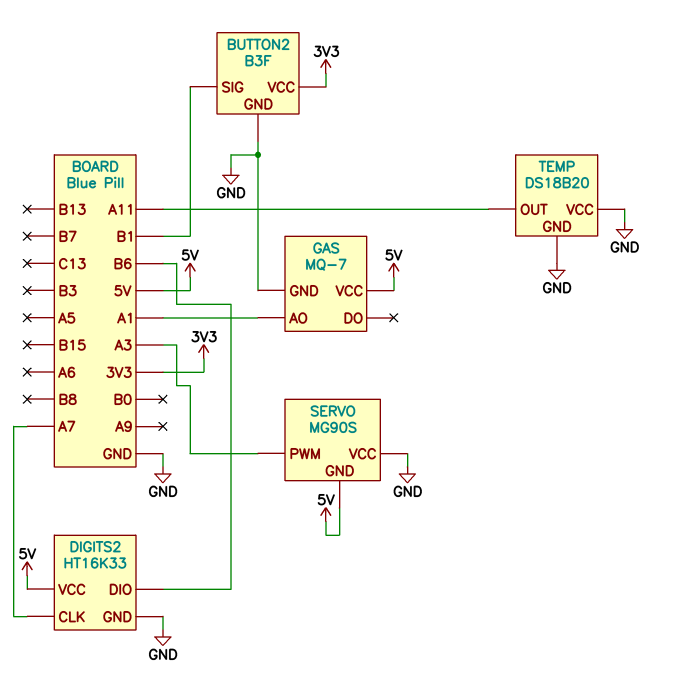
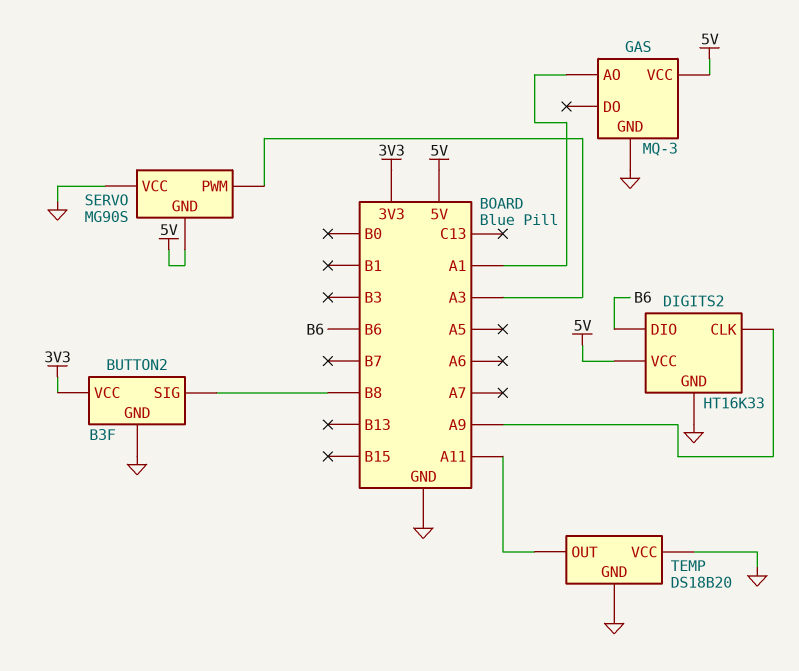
BUTTON2 pin SIG: B1 -> B8
DIGITS2 pin CLK: A7 -> A9
GAS: MQ-7 -> MQ-3

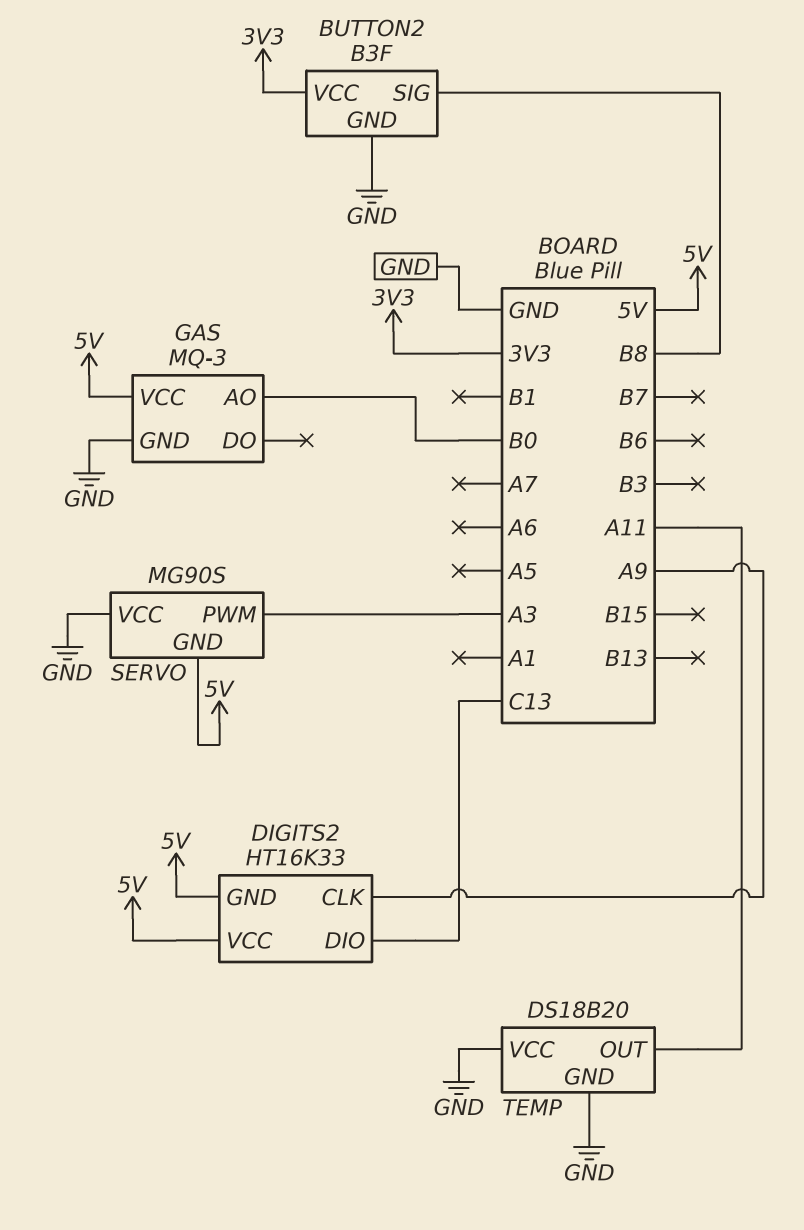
DIGITS2 pin DIO: B6 -> C13
DIGITS2 pin GND: GND -> 5V
GAS pin AO: A1 -> B0

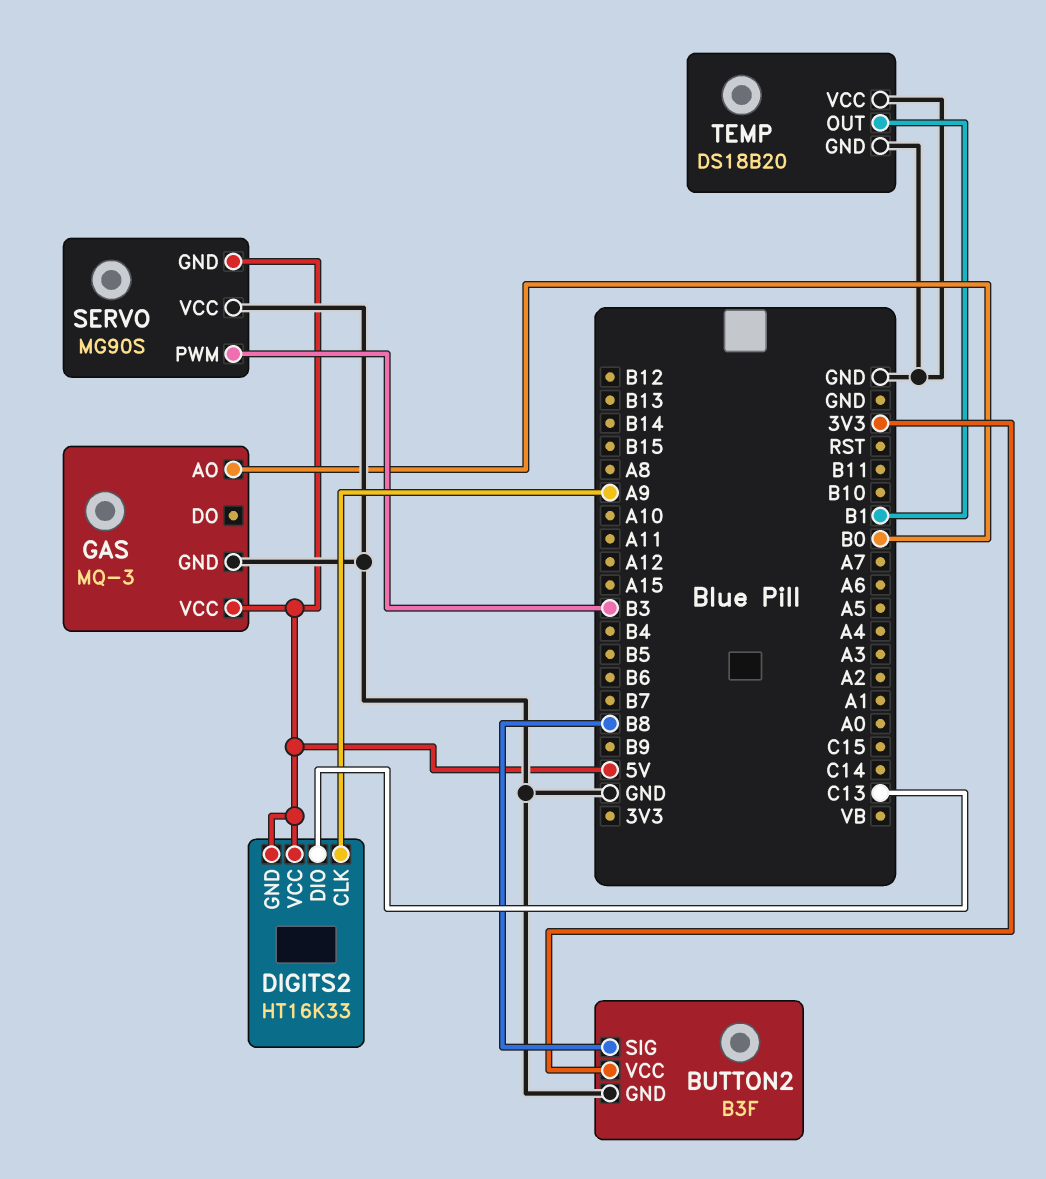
SERVO pin PWM: A3 -> B3
TEMP pin OUT: A11 -> B1

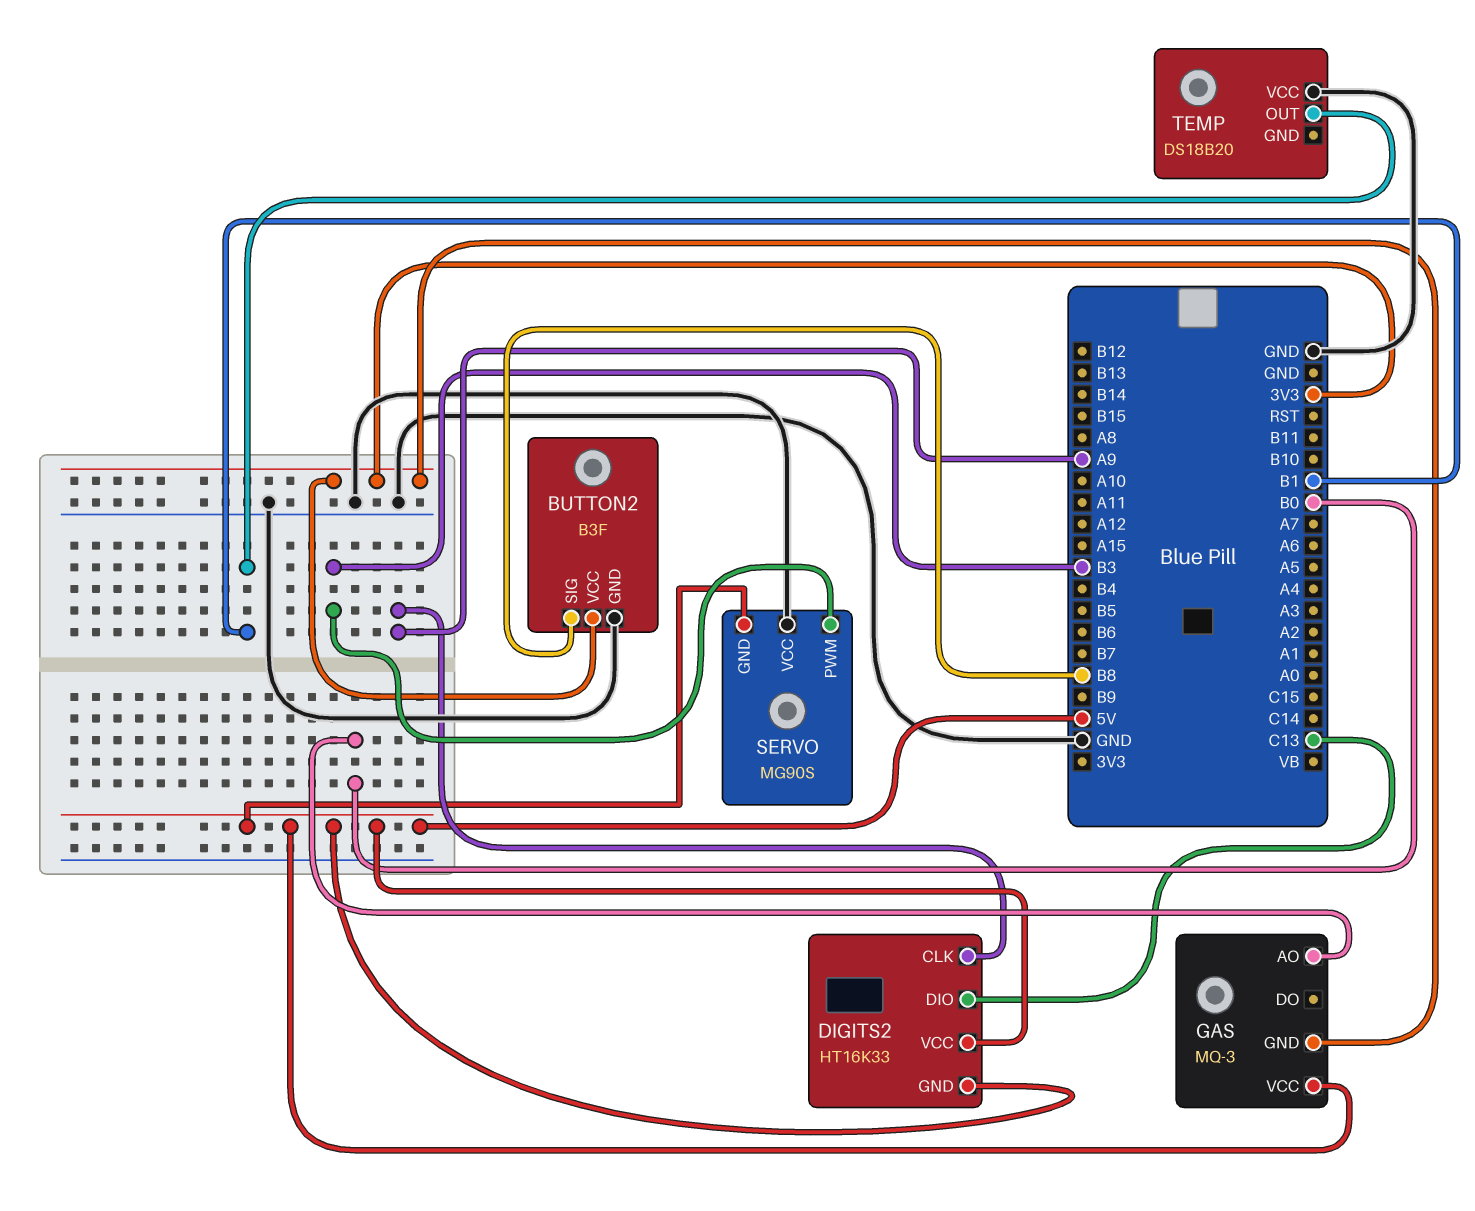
GAS pin GND: GND -> 3V3
TEMP pin GND: GND -> none

